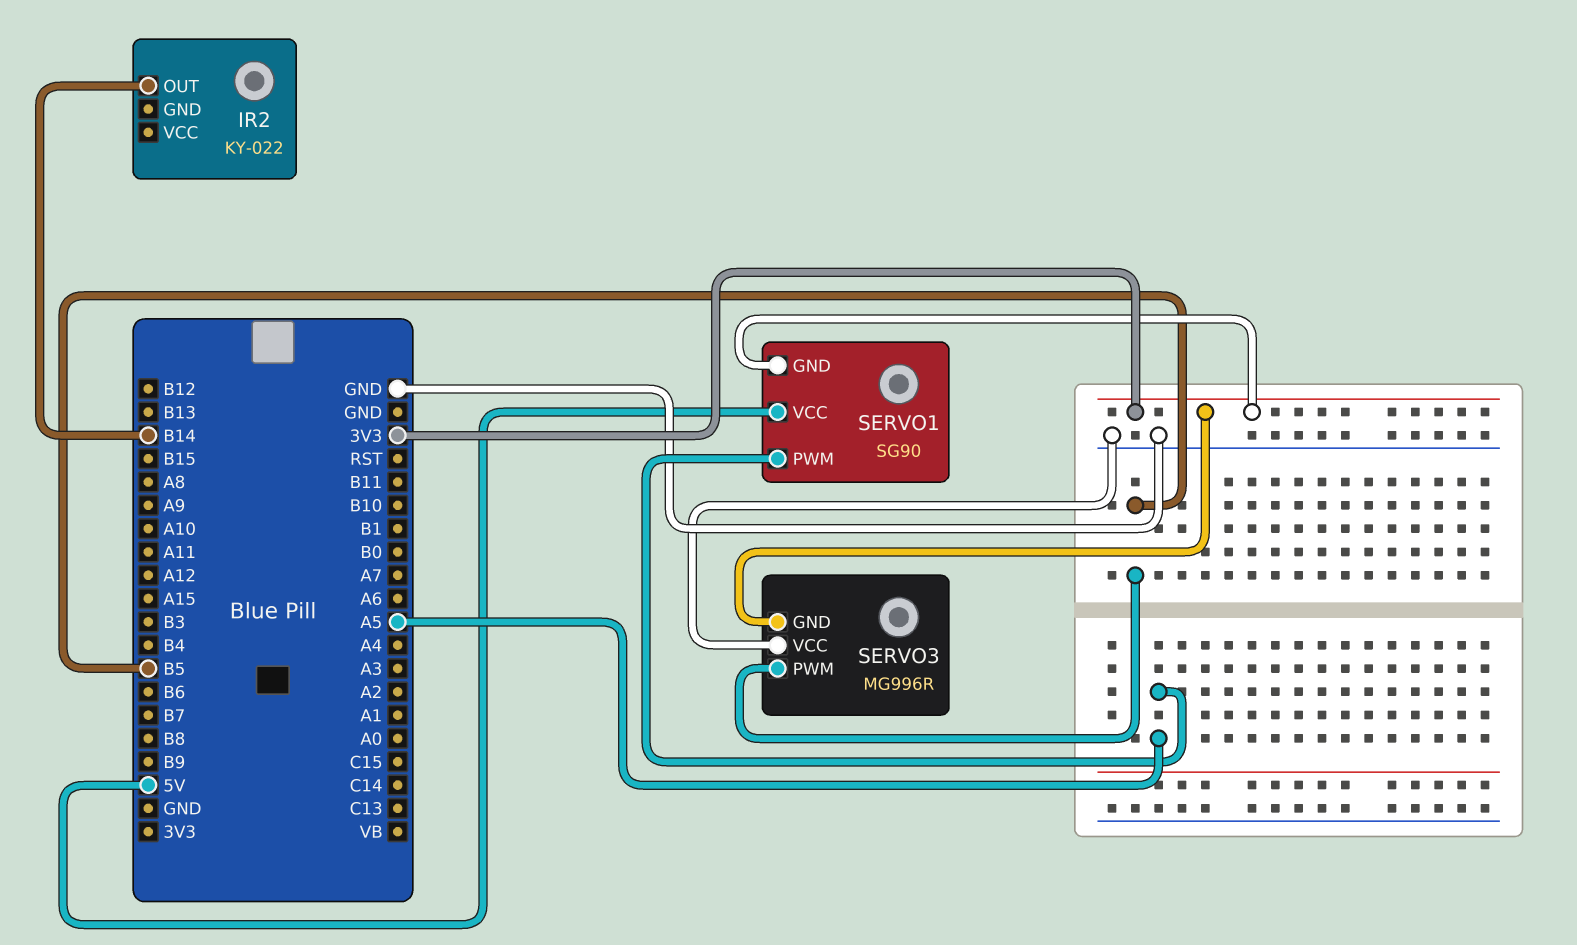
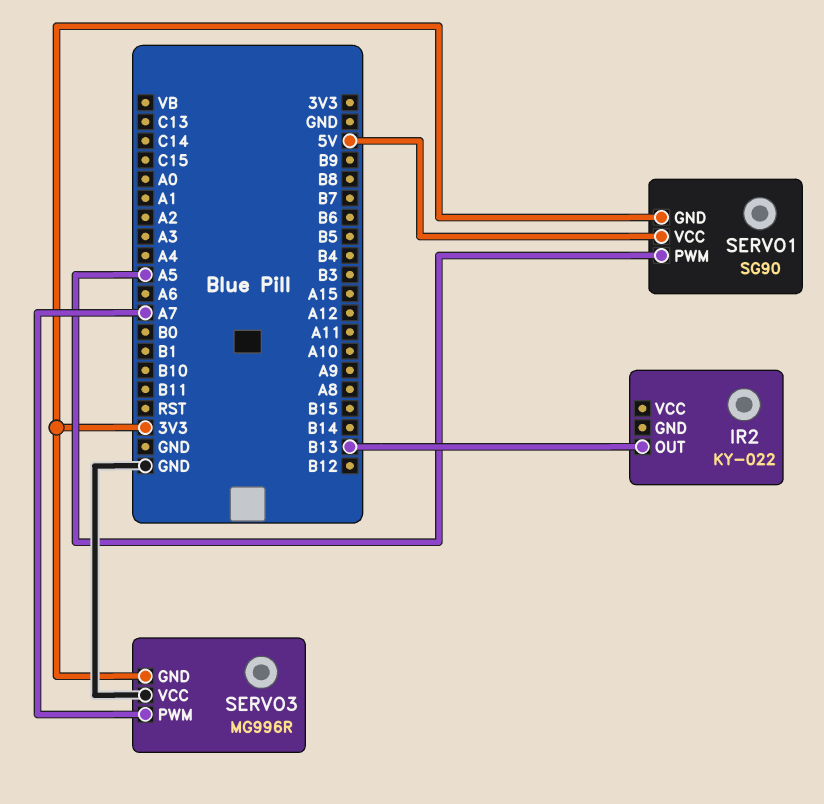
IR2 pin OUT: B14 -> B13
SERVO3 pin PWM: B5 -> A7

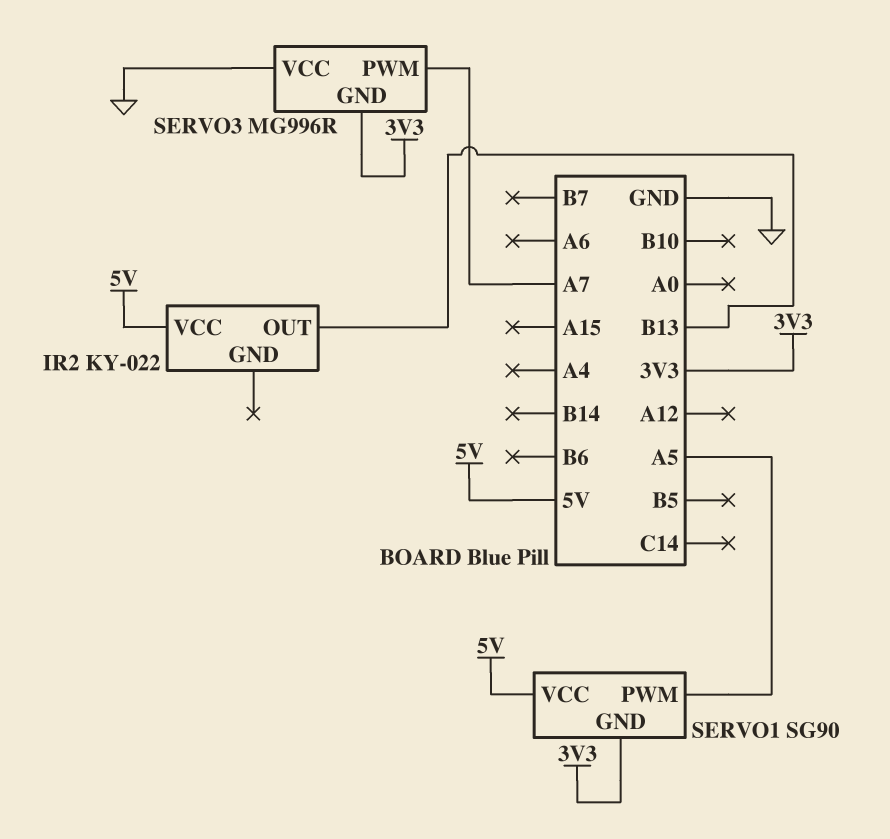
IR2 pin VCC: none -> 5V

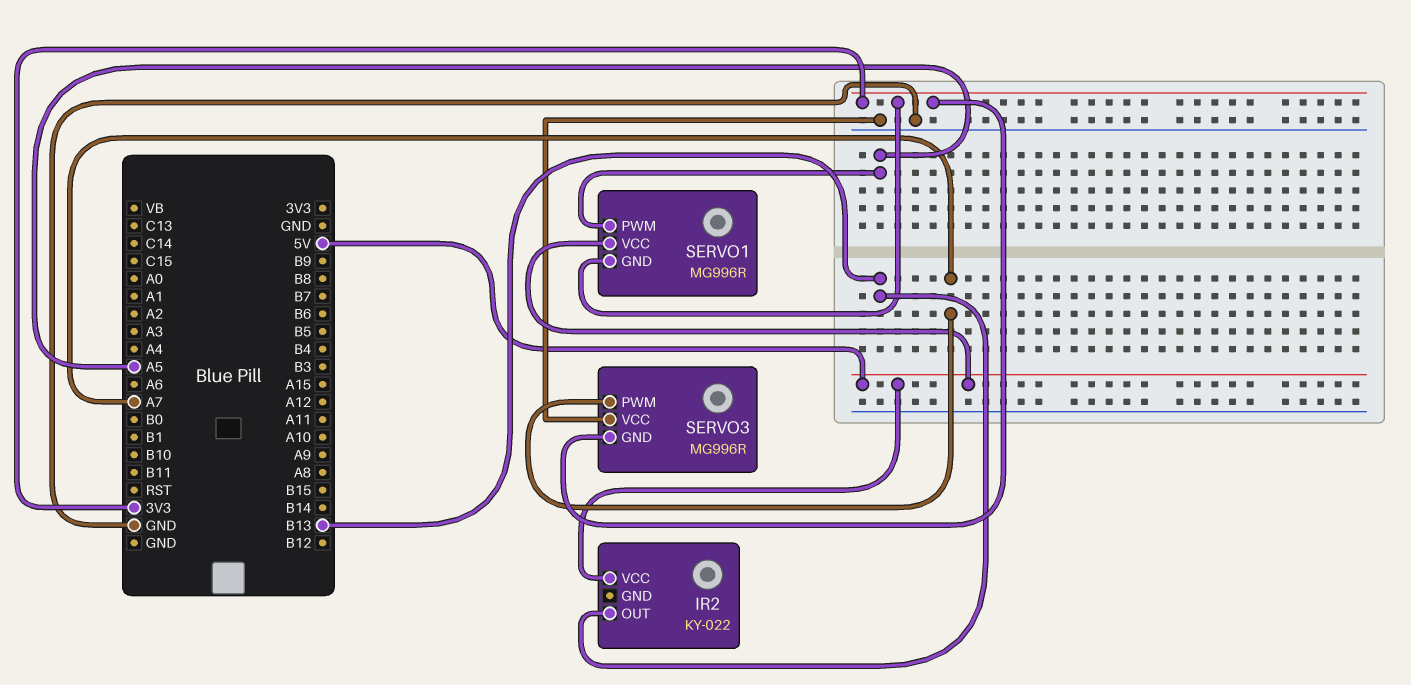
SERVO1: SG90 -> MG996R

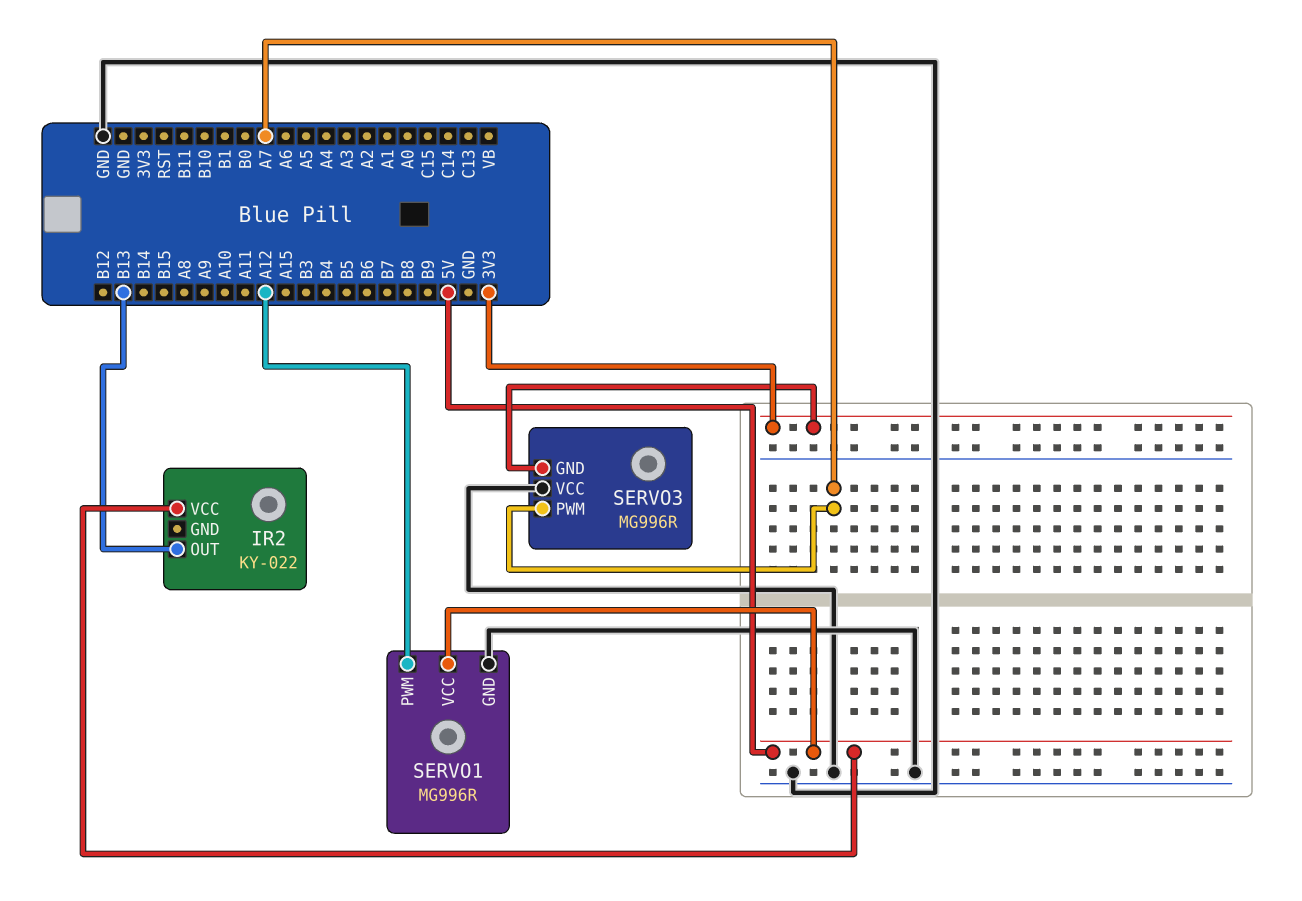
SERVO1 pin GND: 3V3 -> GND
SERVO1 pin PWM: A5 -> A12

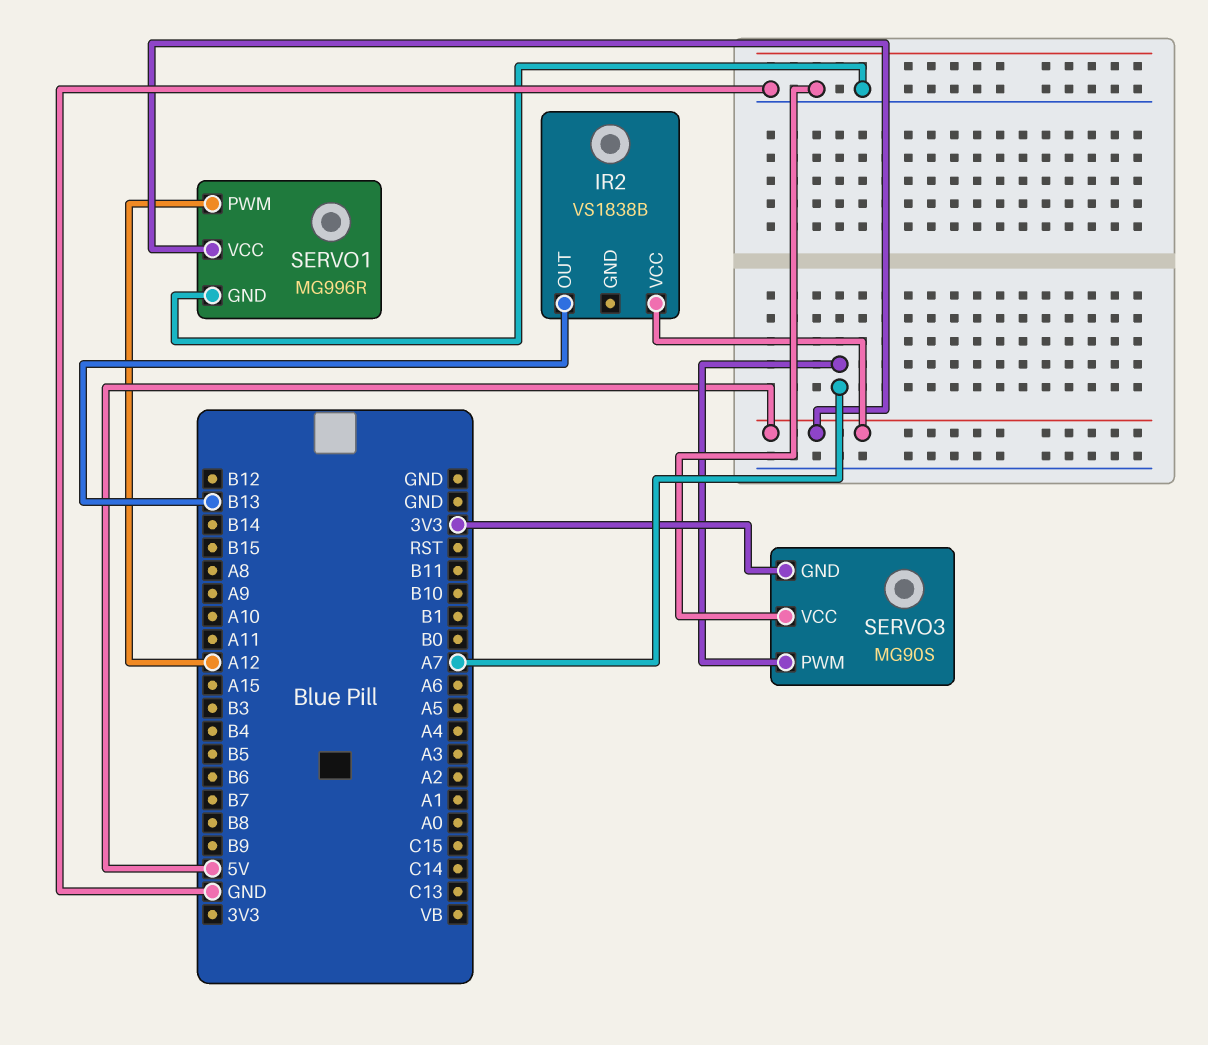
IR2: KY-022 -> VS1838B
SERVO3: MG996R -> MG90S

